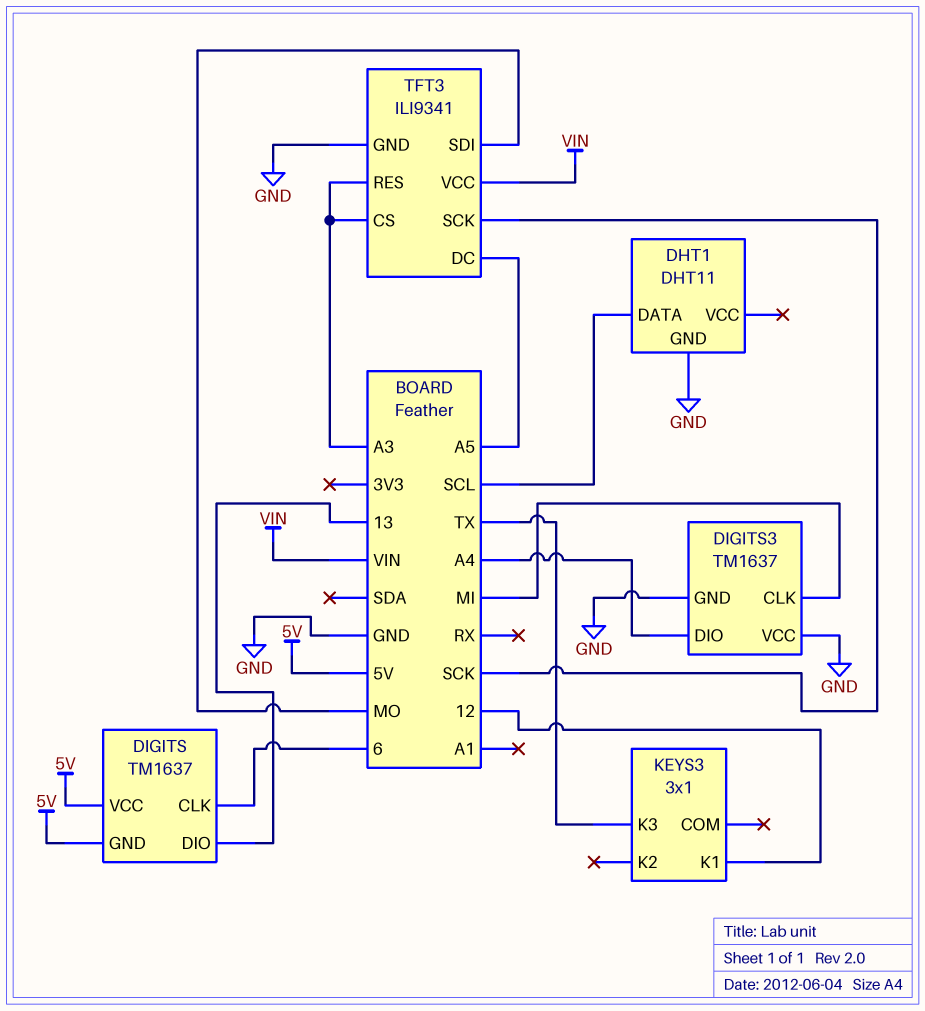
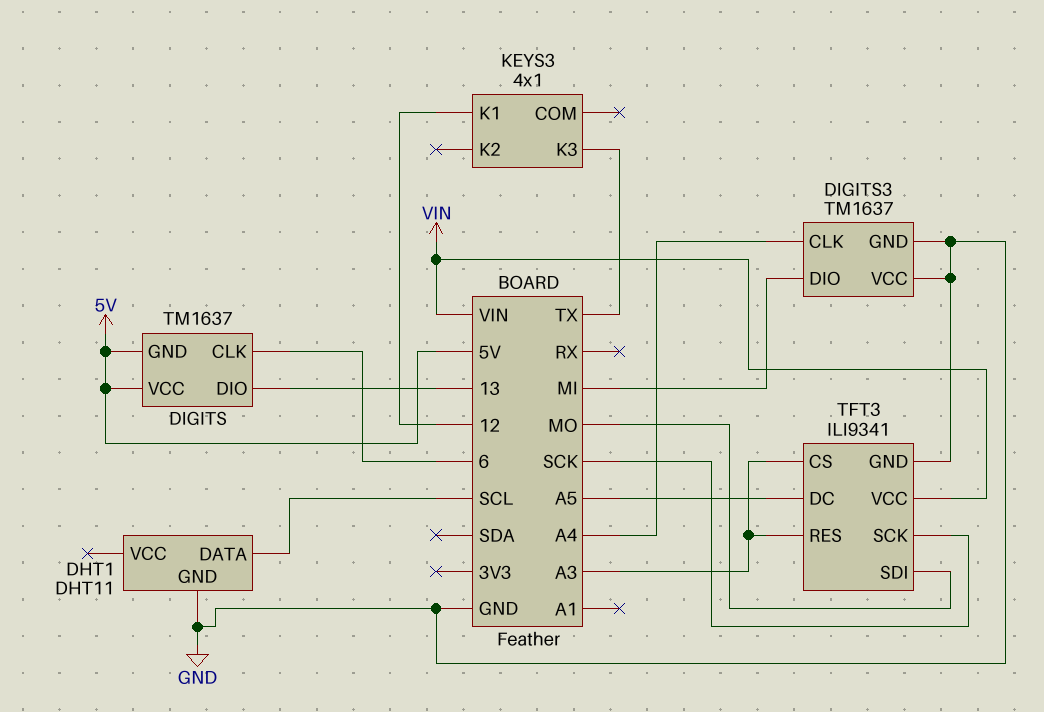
DIGITS3 pin CLK: MI -> A4
DIGITS3 pin DIO: A4 -> MI
KEYS3: 3x1 -> 4x1

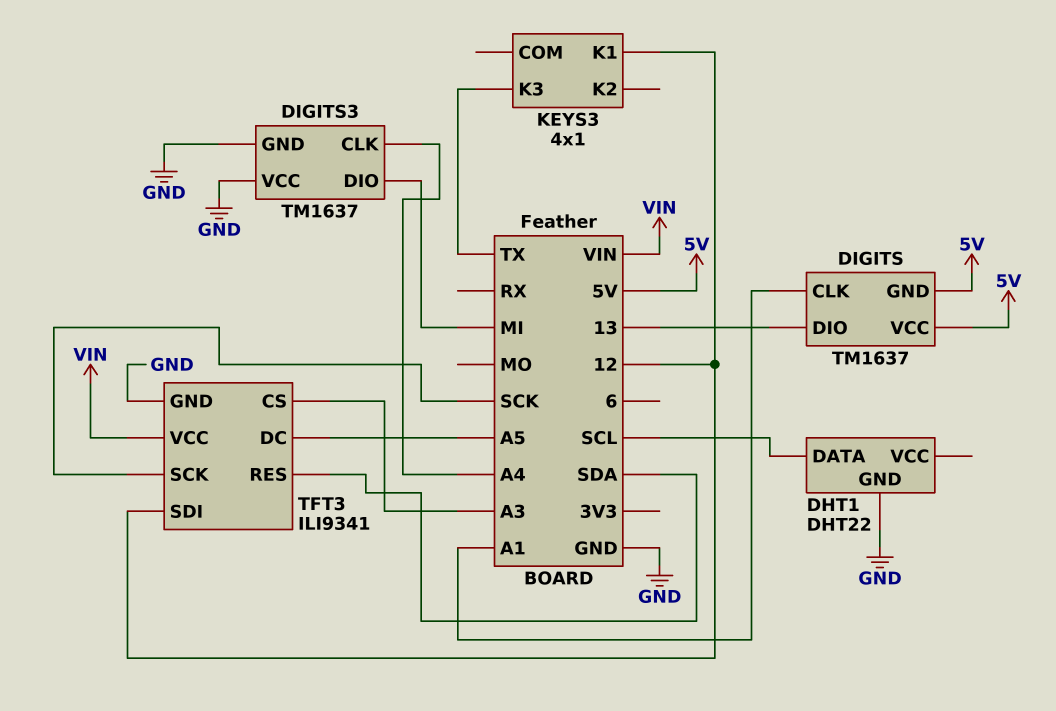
DHT1: DHT11 -> DHT22
DIGITS pin CLK: 6 -> A1
TFT3 pin RES: A3 -> SDA
TFT3 pin SDI: MO -> 12

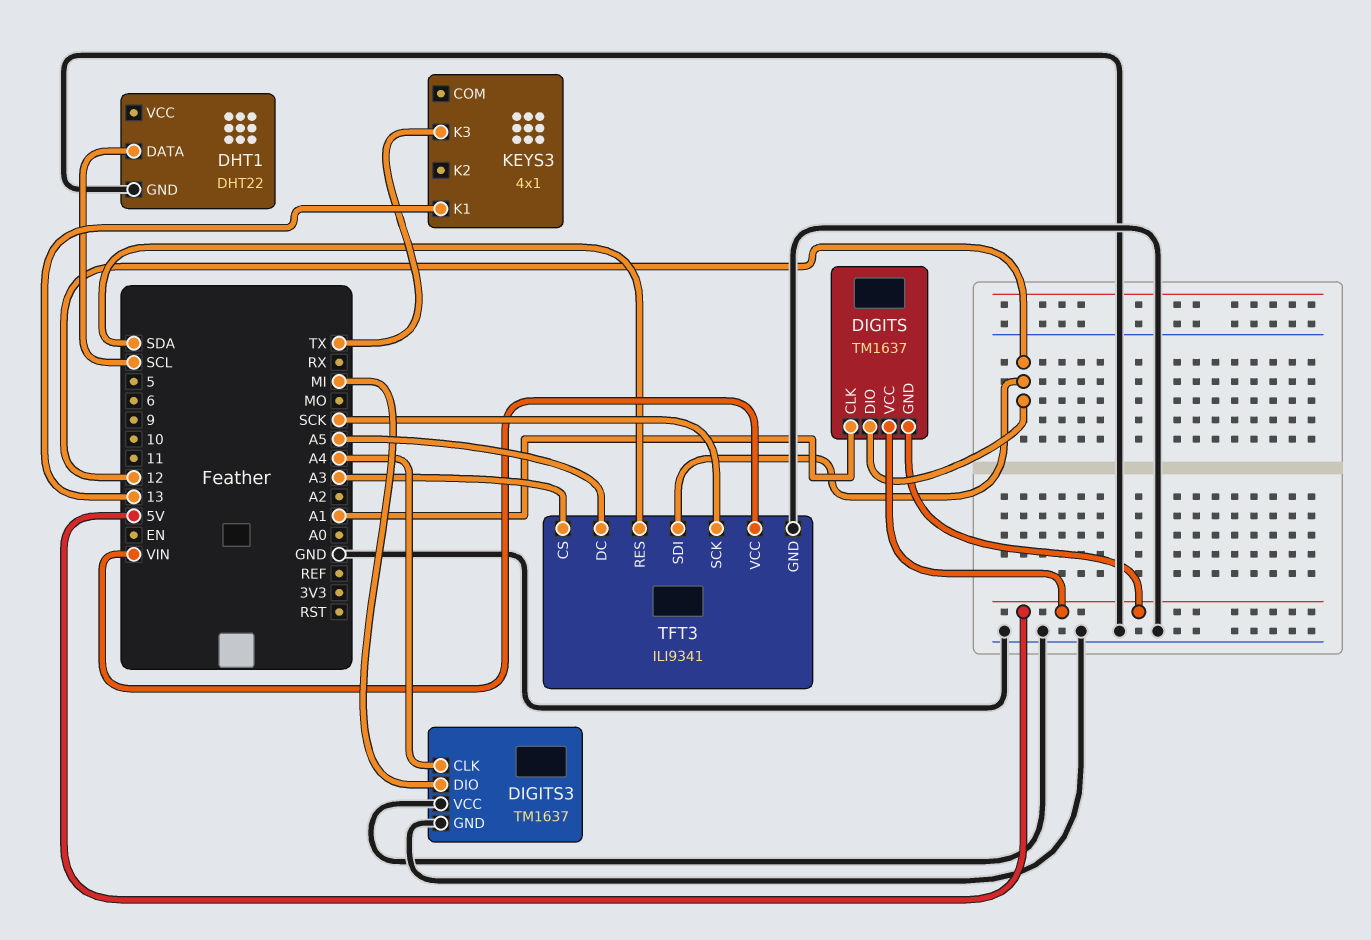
DIGITS pin DIO: 13 -> 12
KEYS3 pin K1: 12 -> 13

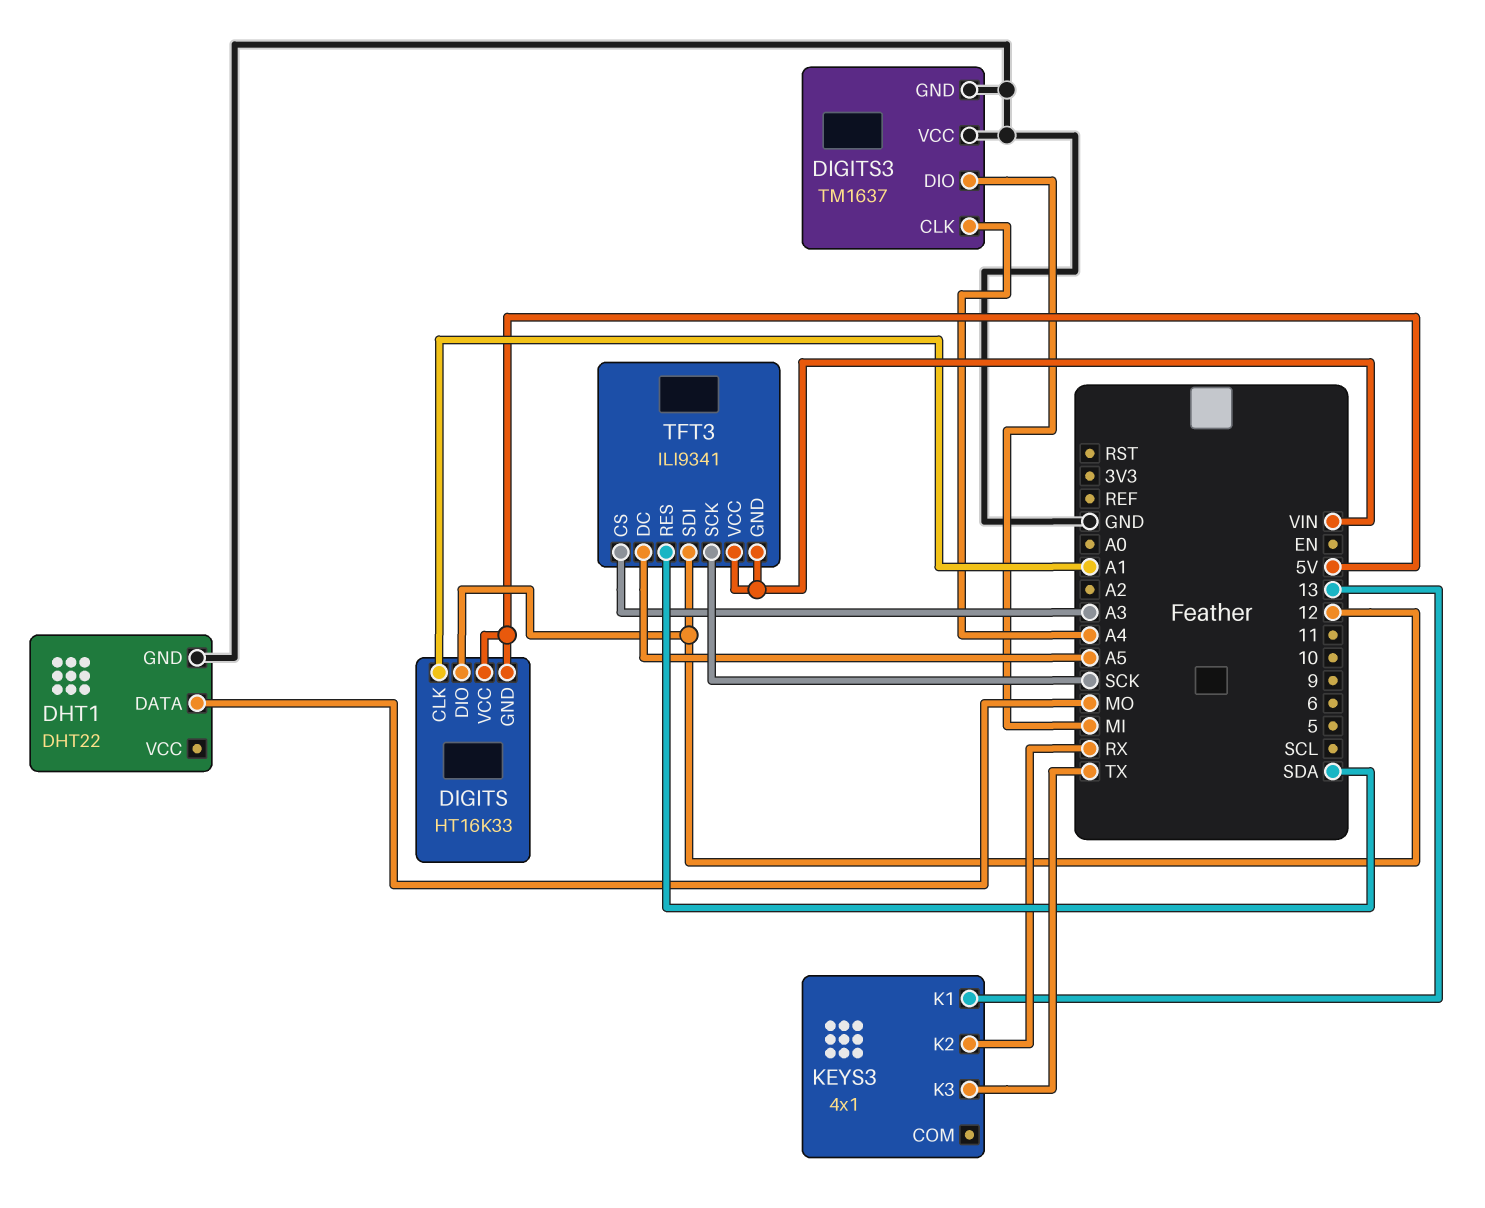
DHT1 pin DATA: SCL -> MO
DIGITS: TM1637 -> HT16K33
KEYS3 pin K2: none -> RX
TFT3 pin GND: GND -> VIN

